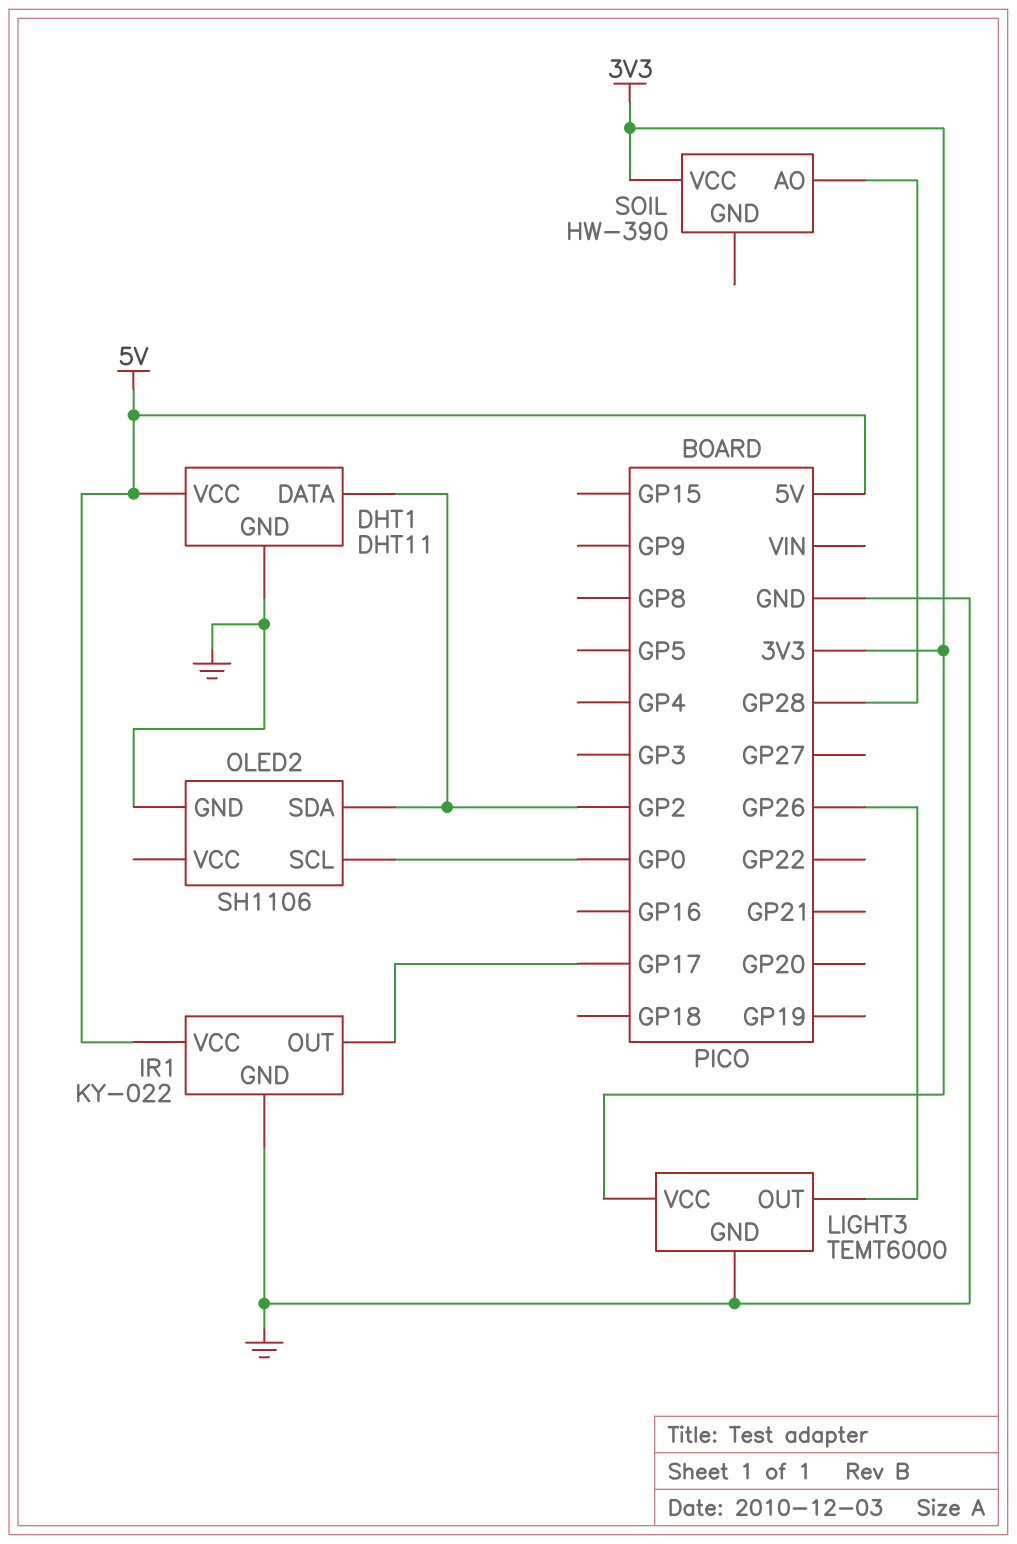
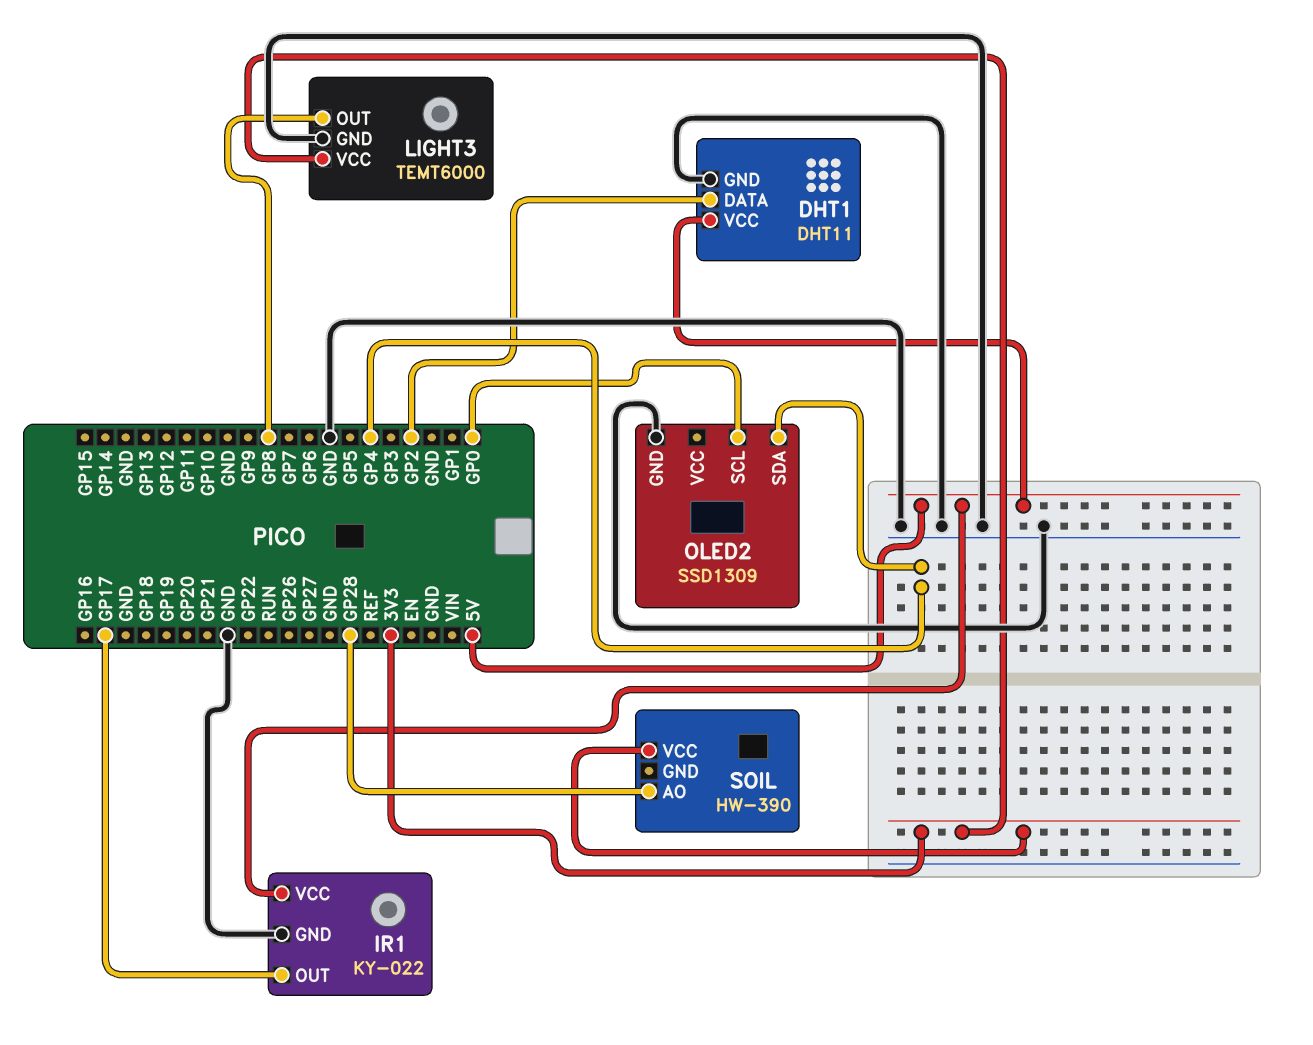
LIGHT3 pin OUT: GP26 -> GP8
OLED2: SH1106 -> SSD1309
OLED2 pin SDA: GP2 -> GP4

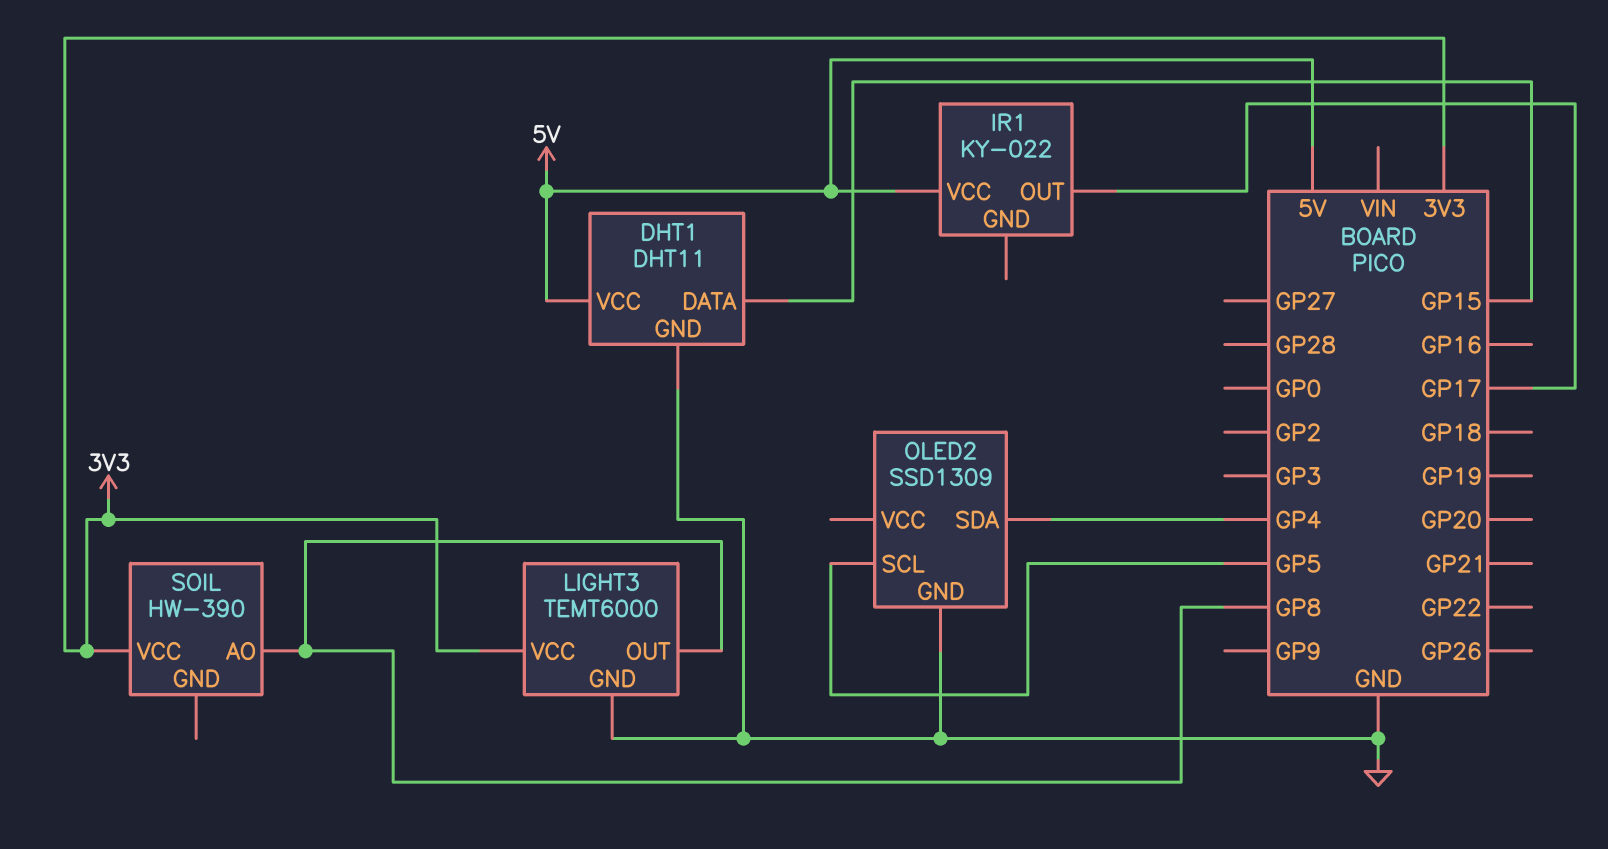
DHT1 pin DATA: GP2 -> GP15
IR1 pin GND: GND -> none
OLED2 pin SCL: GP0 -> GP5
SOIL pin AO: GP28 -> GP8

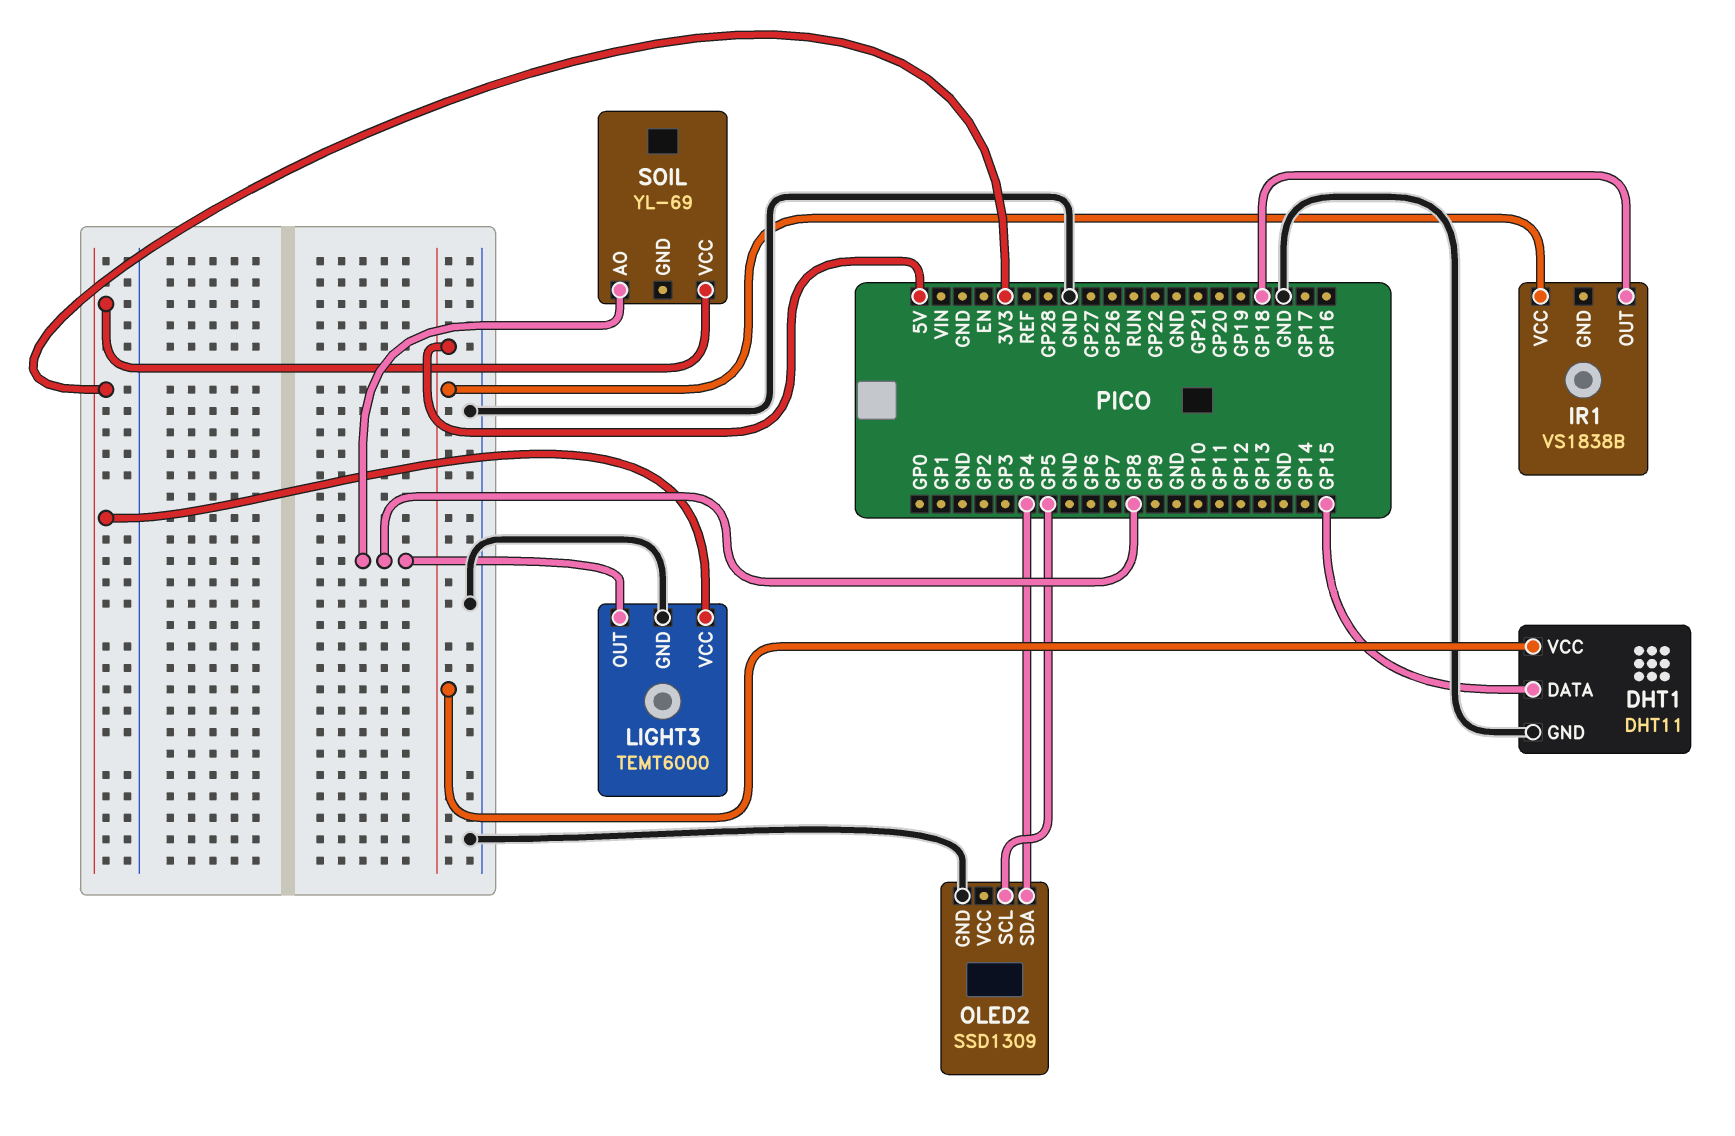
IR1: KY-022 -> VS1838B
IR1 pin OUT: GP17 -> GP18
SOIL: HW-390 -> YL-69

